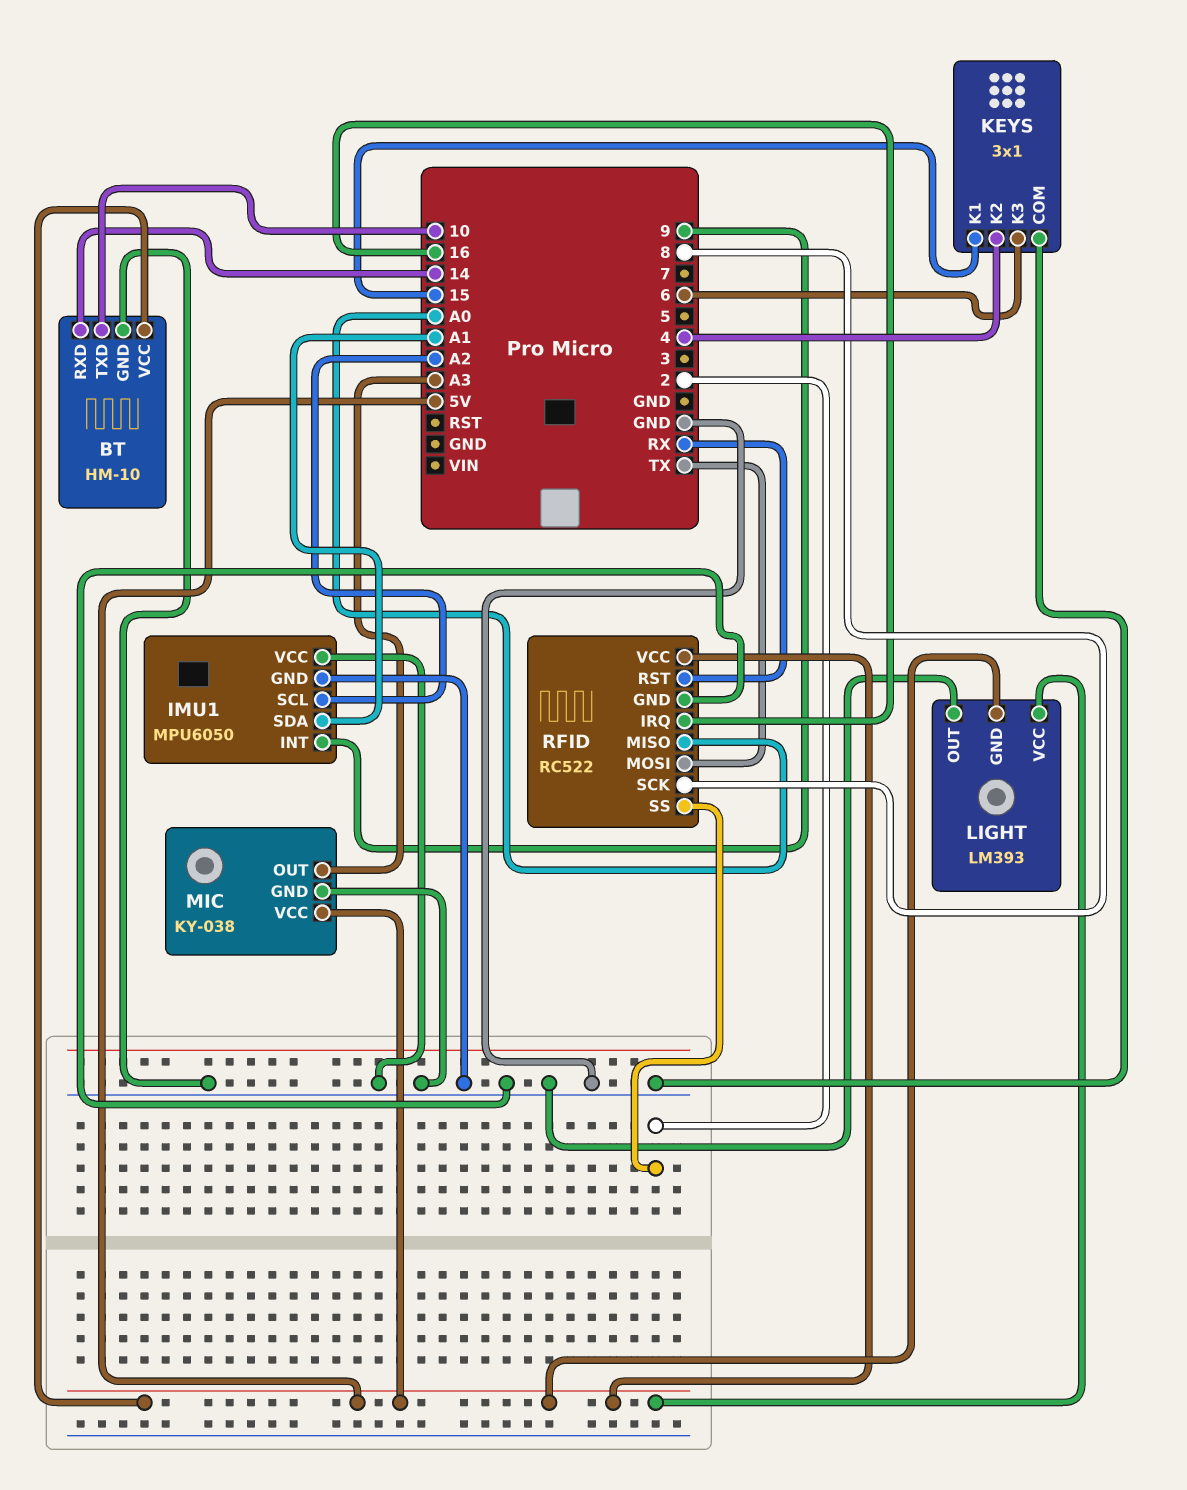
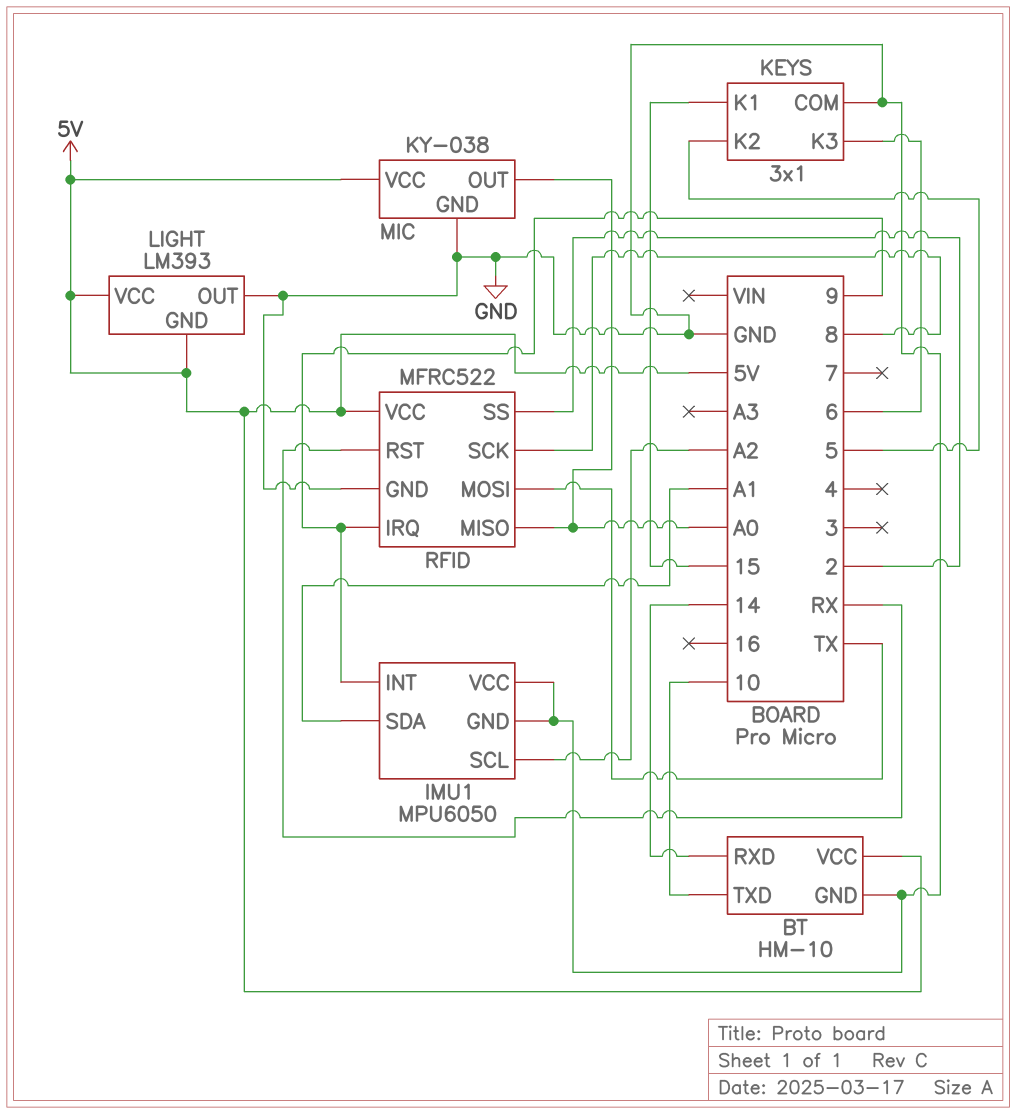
KEYS pin K2: 4 -> 5
MIC pin OUT: A3 -> A0
RFID: RC522 -> MFRC522
RFID pin IRQ: 16 -> 9

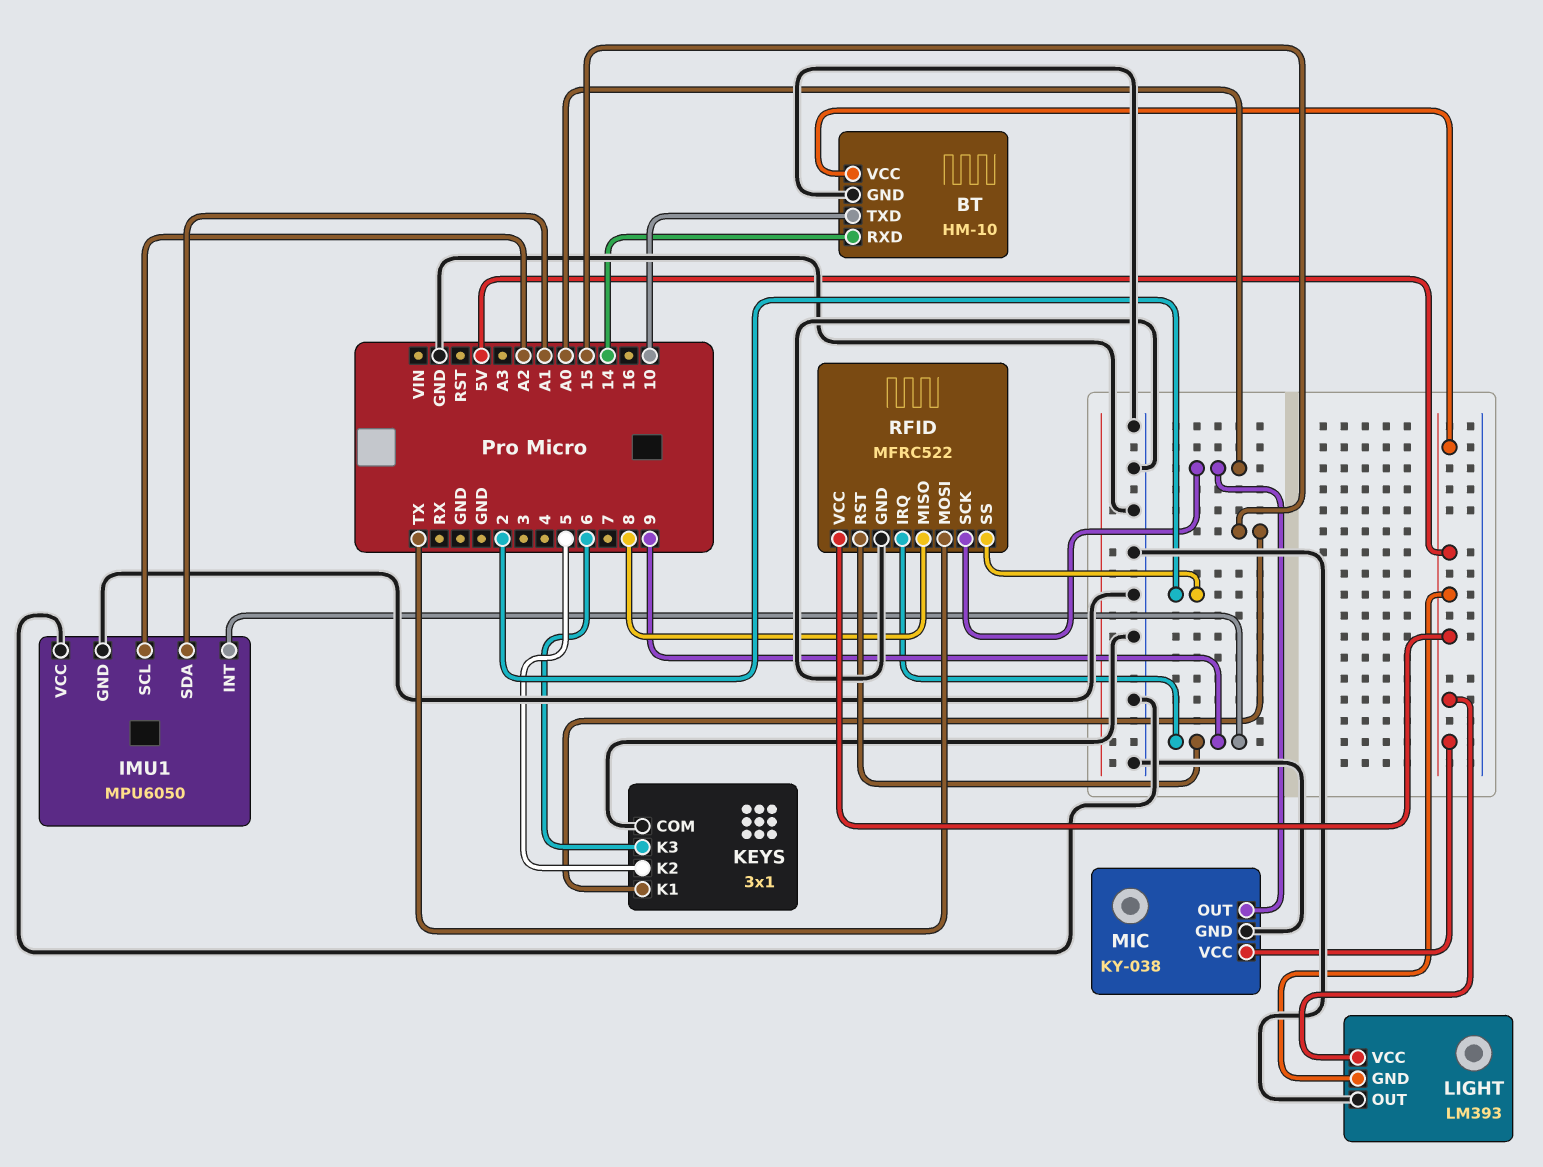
RFID pin MISO: A0 -> 8
RFID pin RST: RX -> 9
RFID pin SCK: 8 -> A0

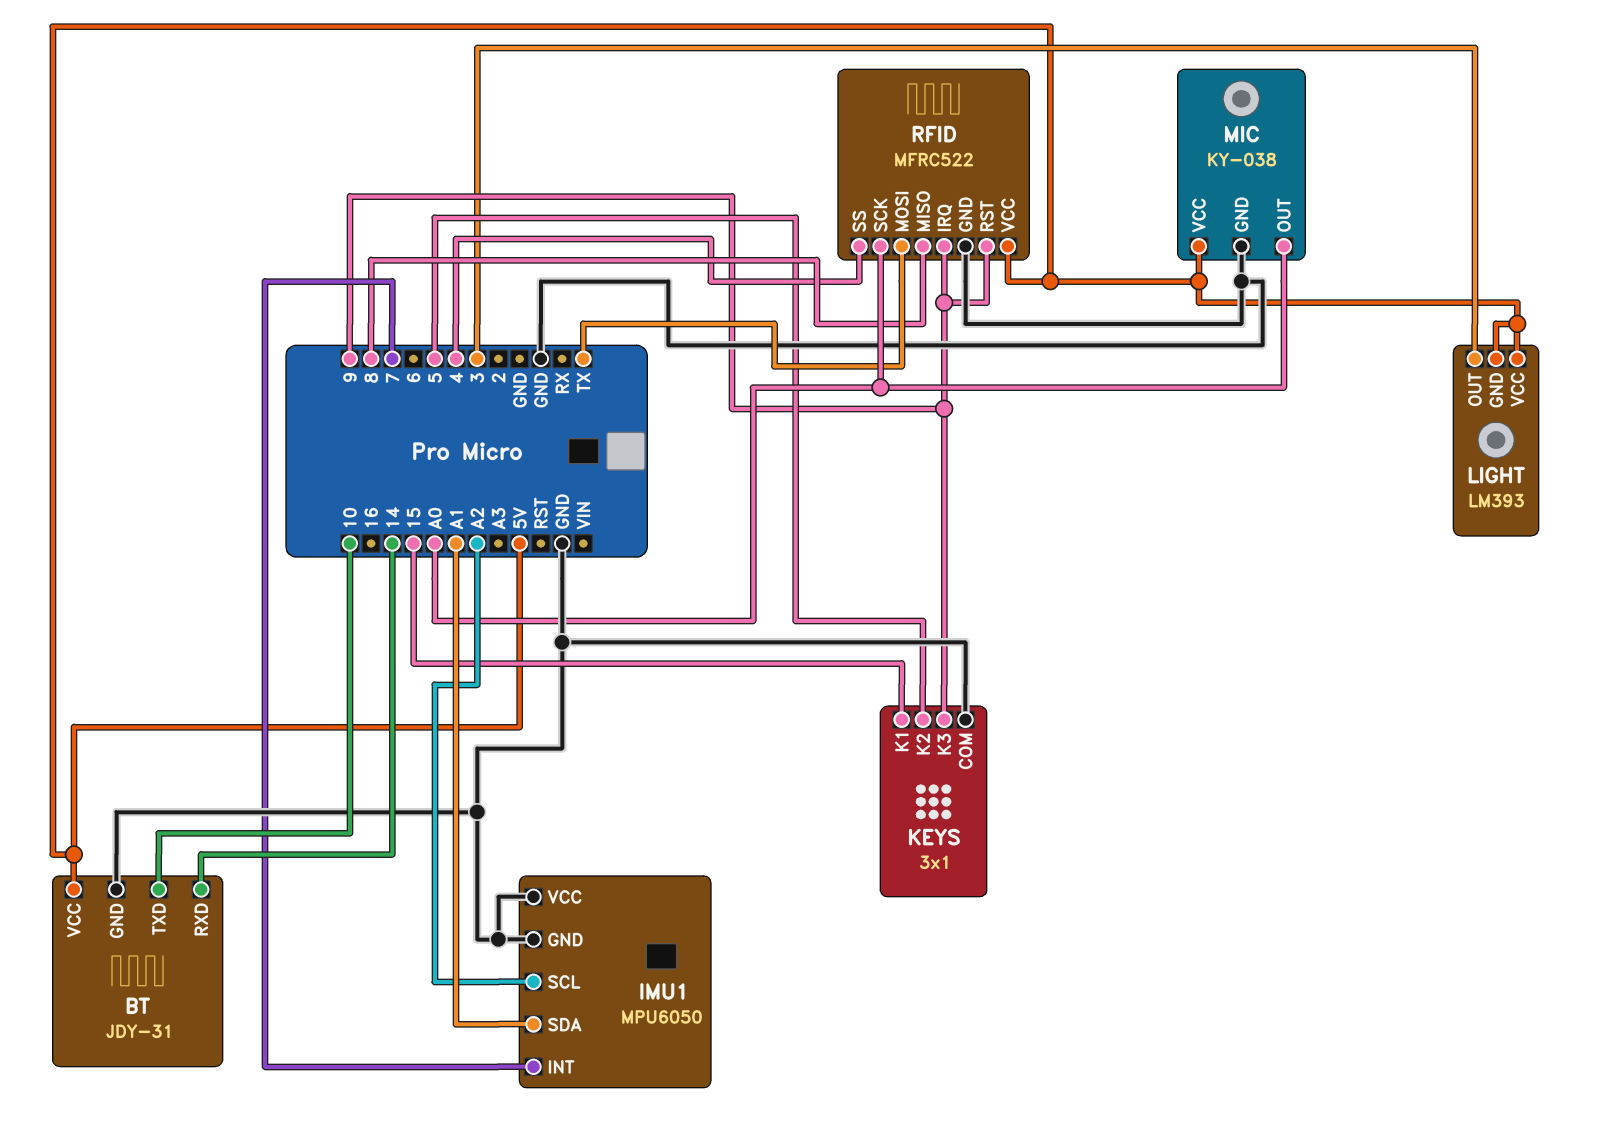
BT: HM-10 -> JDY-31
IMU1 pin INT: 9 -> 7
KEYS pin K3: 6 -> 9
LIGHT pin OUT: GND -> 3
RFID pin SS: 2 -> 4

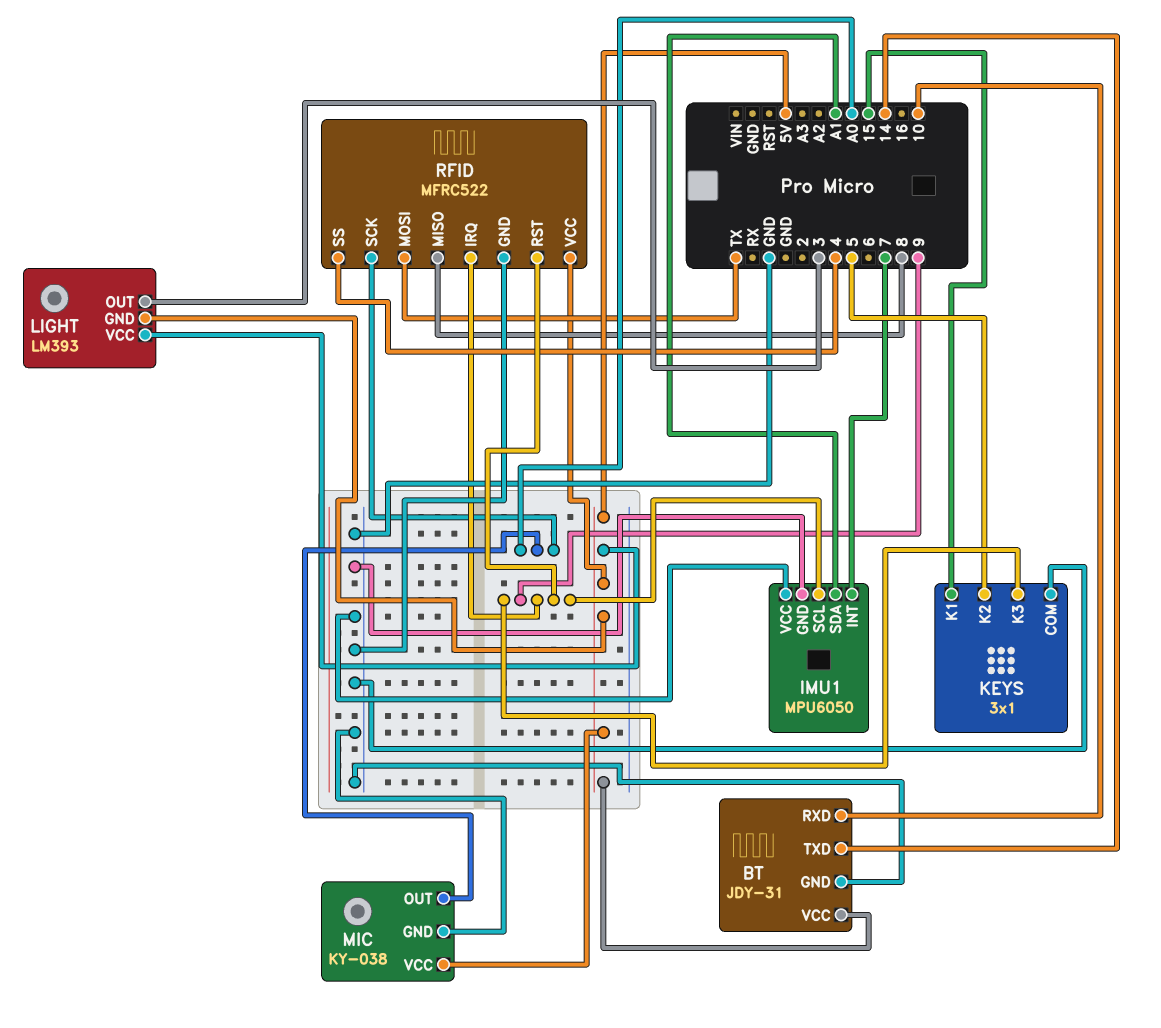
BT pin RXD: 14 -> 10
BT pin TXD: 10 -> 14
IMU1 pin SCL: A2 -> 9

